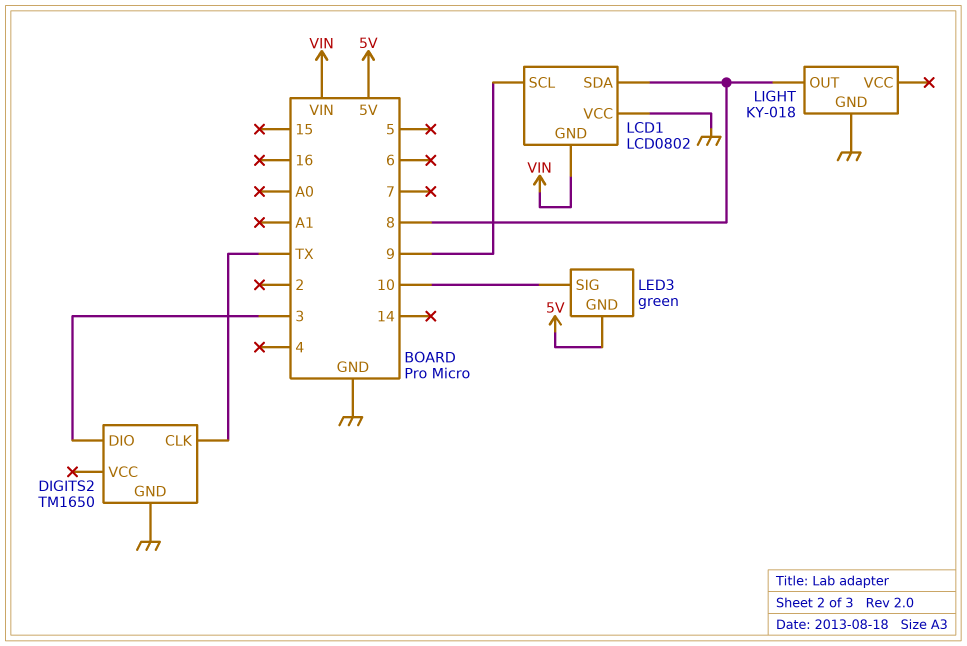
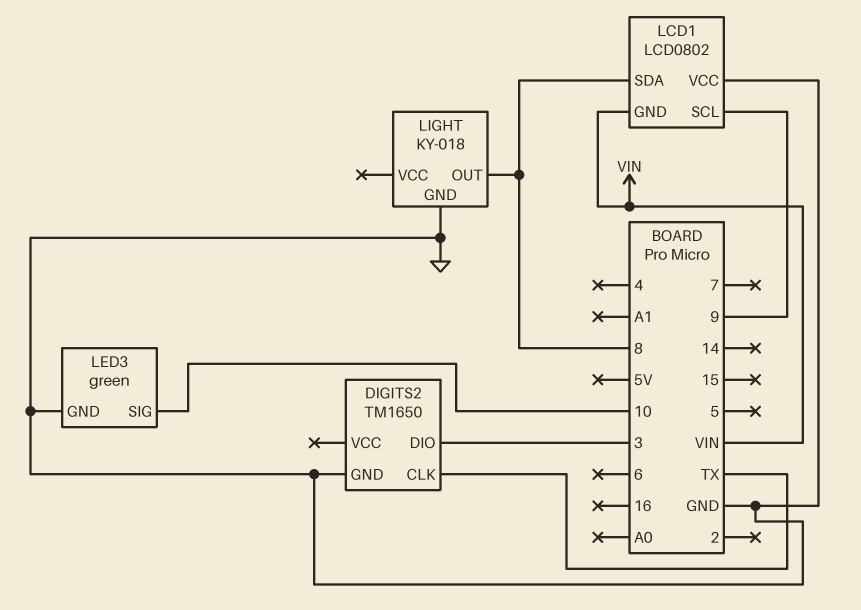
LED3 pin GND: 5V -> GND

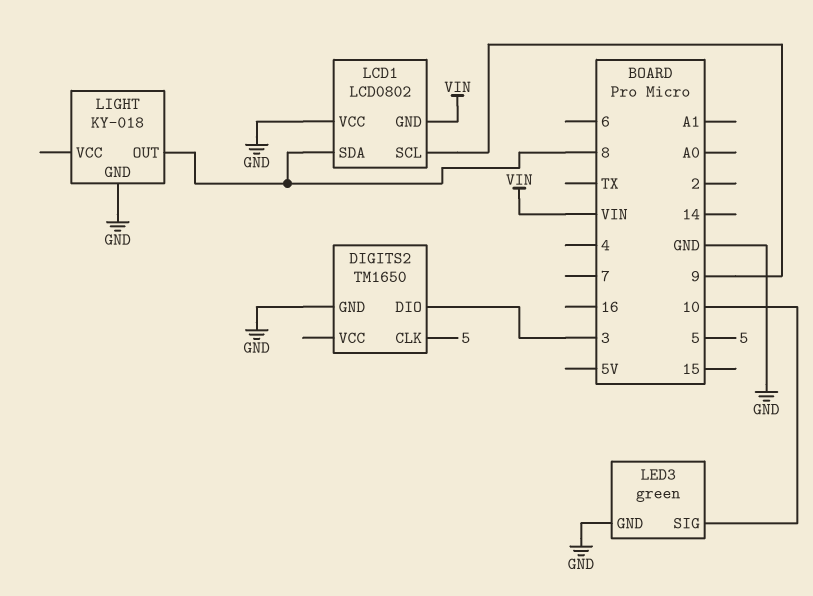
DIGITS2 pin CLK: TX -> 5

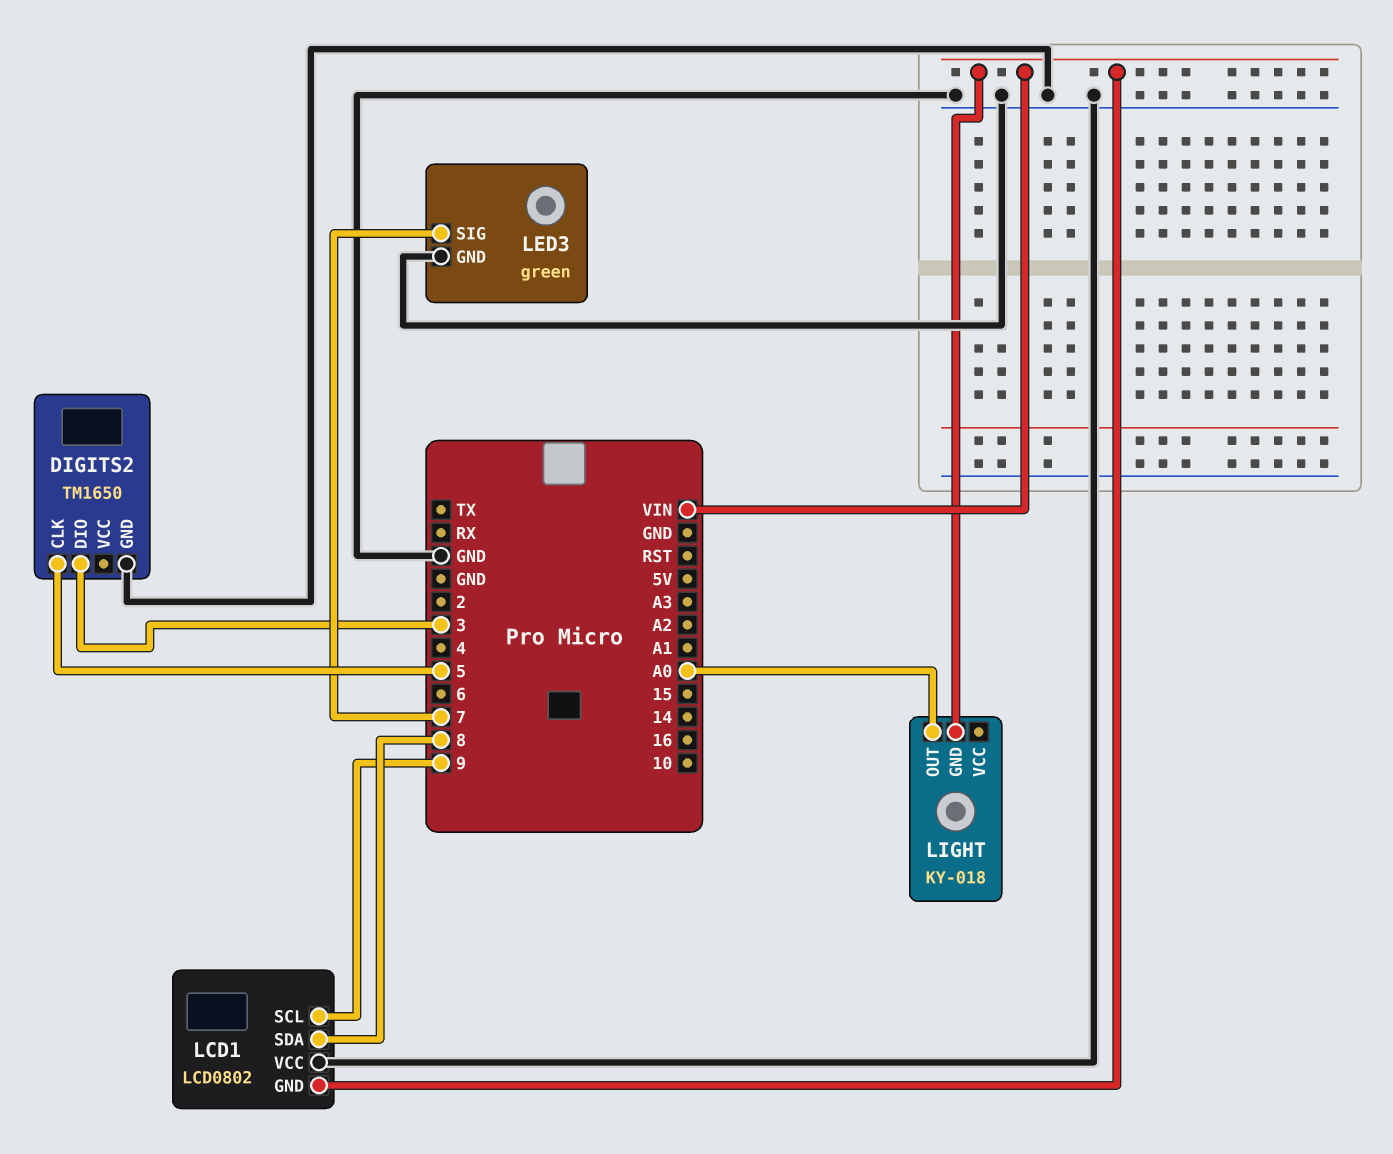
LED3 pin SIG: 10 -> 7
LIGHT pin GND: GND -> VIN
LIGHT pin OUT: 8 -> A0

